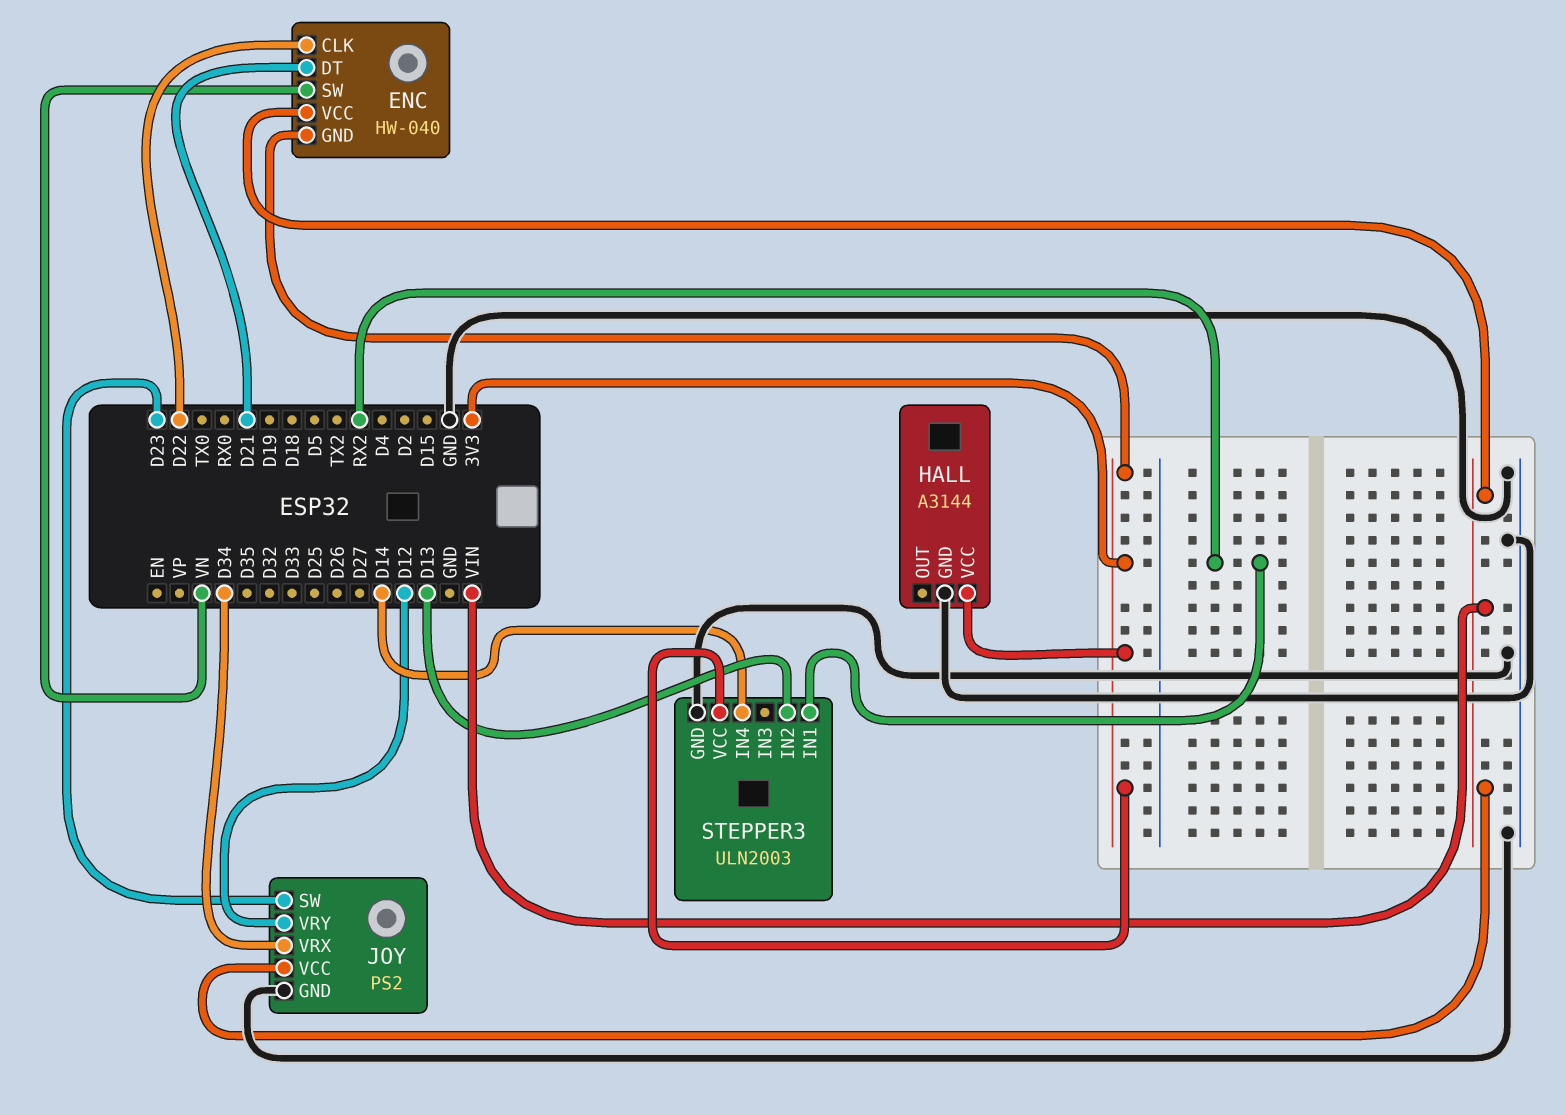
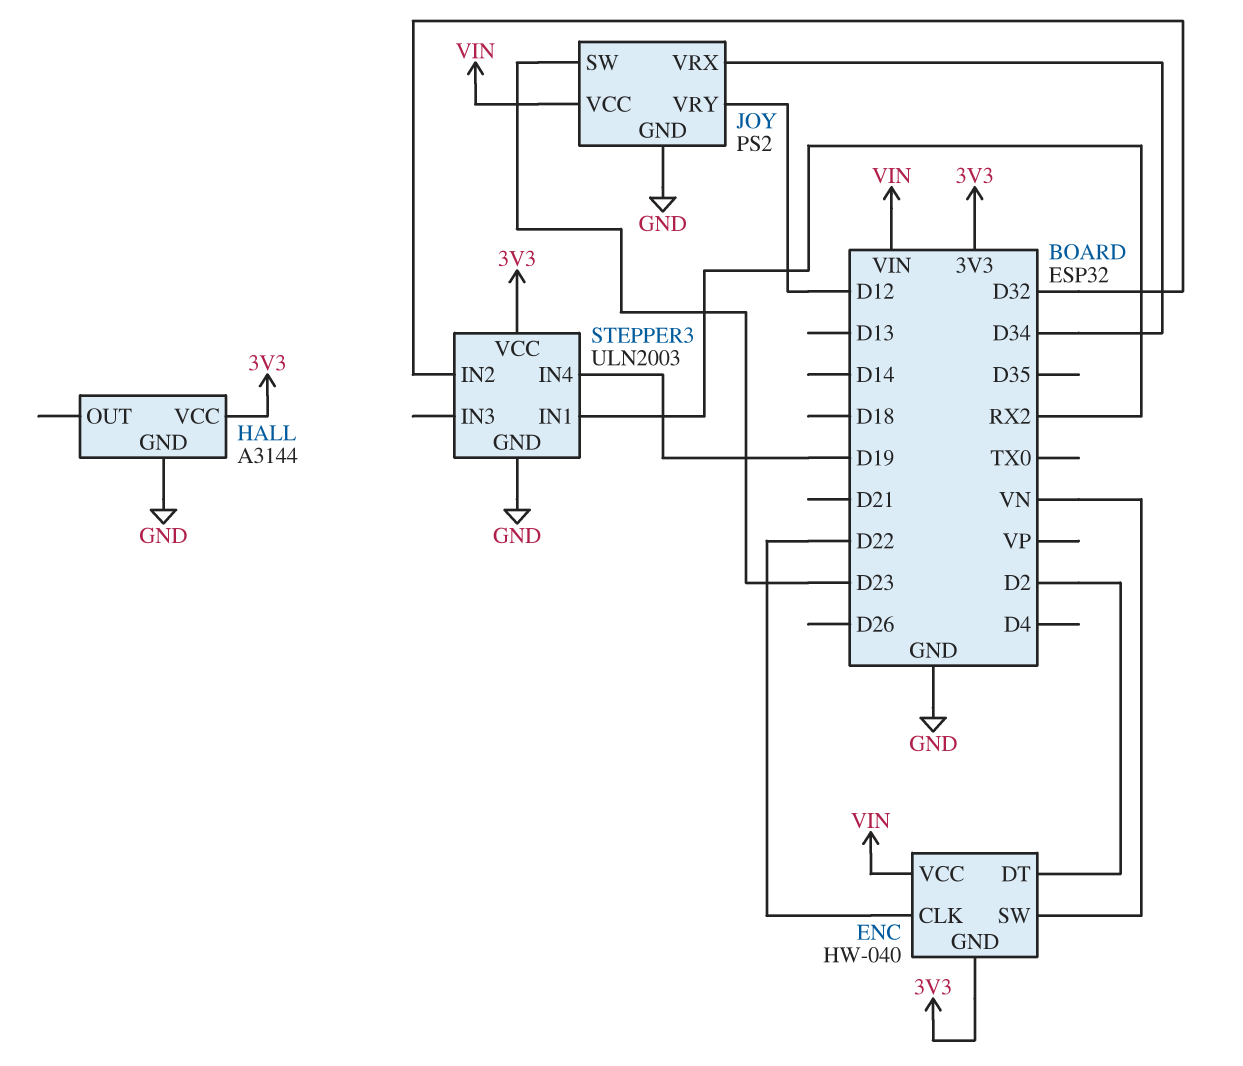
ENC pin DT: D21 -> D2
STEPPER3 pin IN2: D13 -> D32
STEPPER3 pin IN4: D14 -> D19

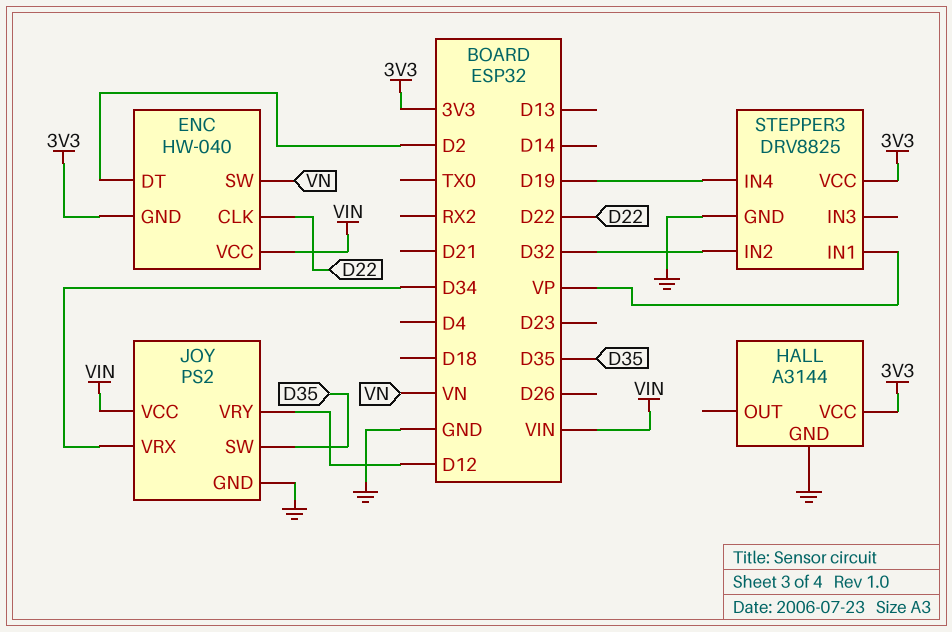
JOY pin SW: D23 -> D35
STEPPER3: ULN2003 -> DRV8825
STEPPER3 pin IN1: RX2 -> VP

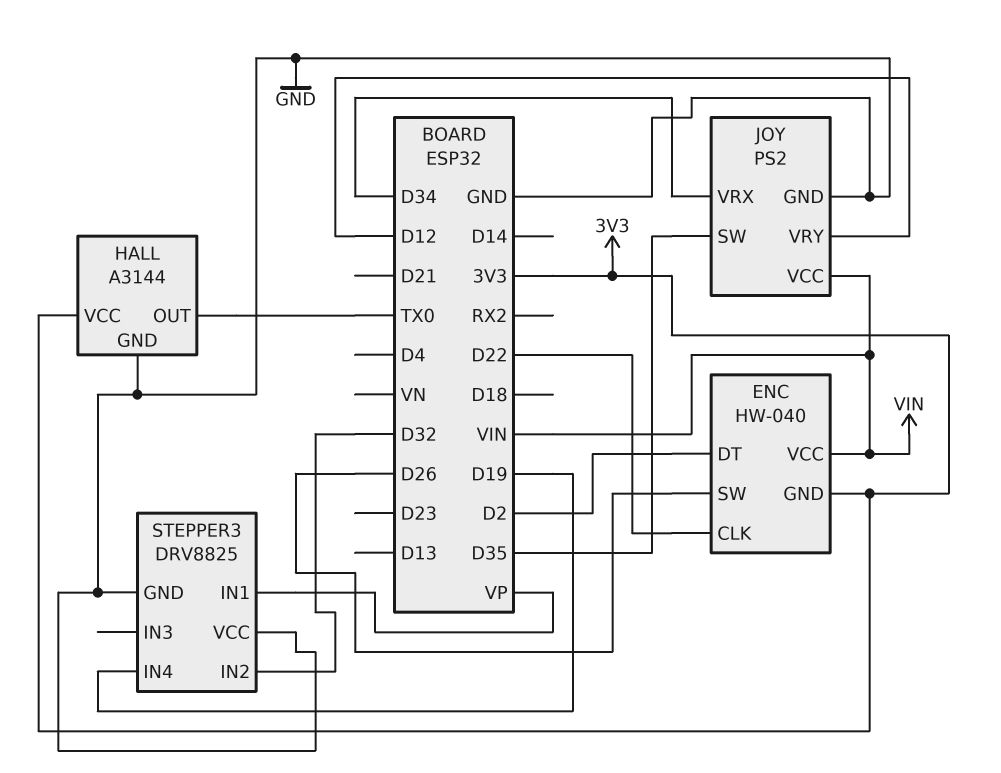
ENC pin SW: VN -> D26
HALL pin OUT: none -> TX0
STEPPER3 pin VCC: 3V3 -> GND

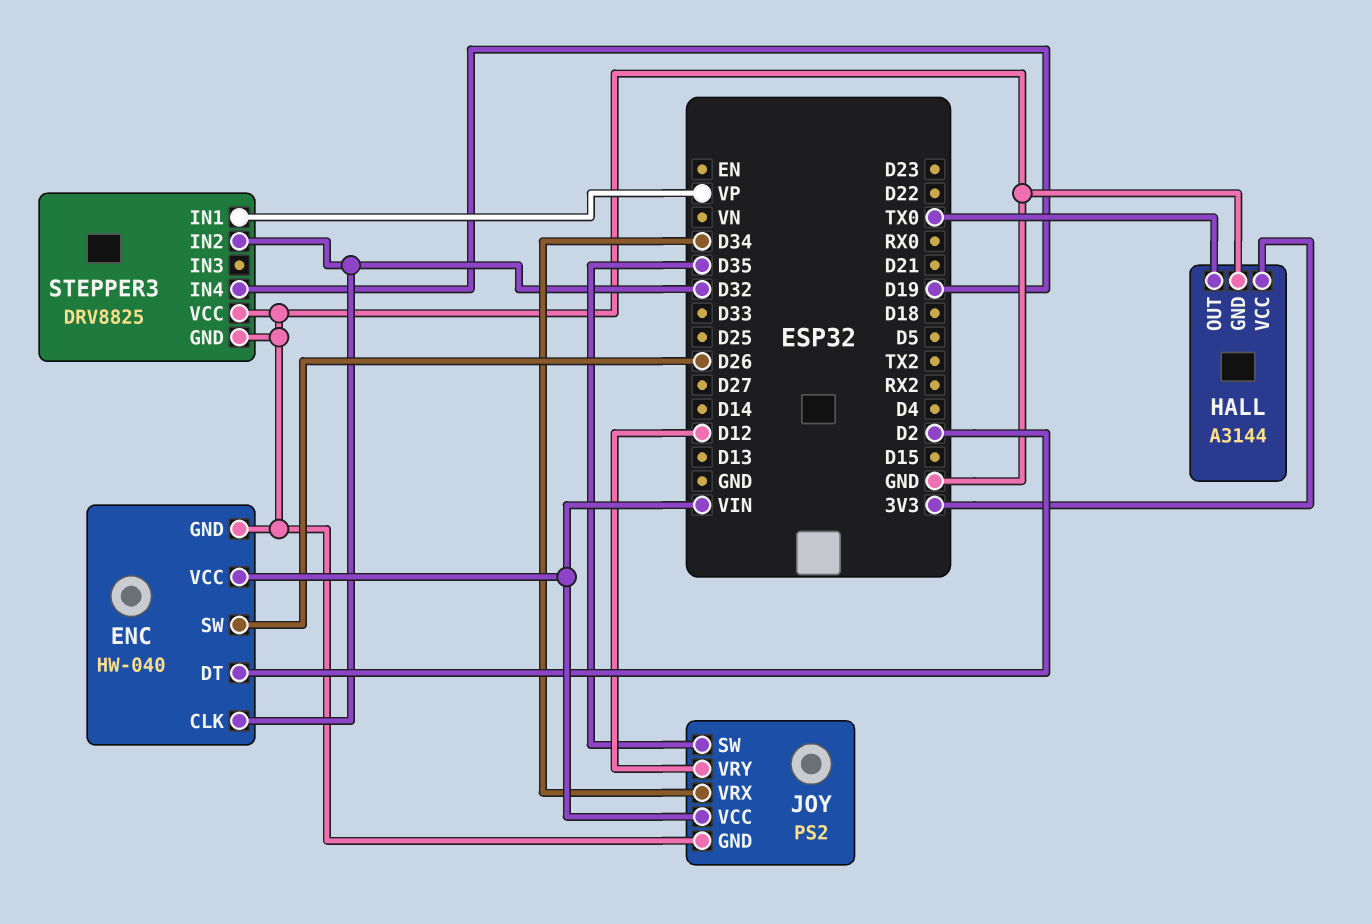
ENC pin CLK: D22 -> D32
ENC pin GND: 3V3 -> GND

